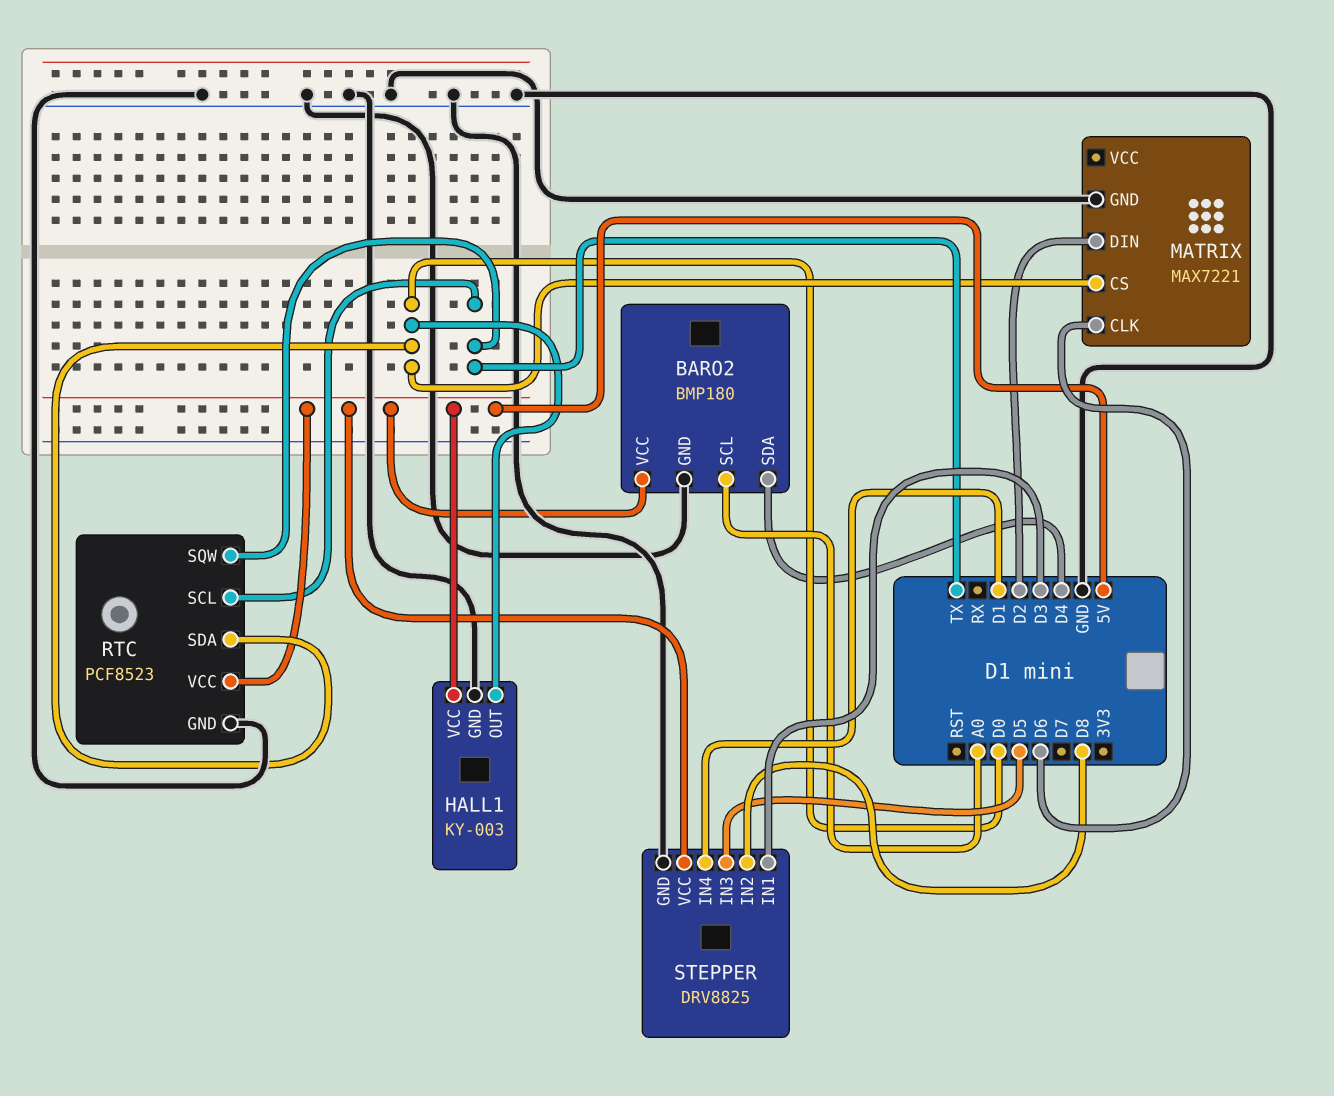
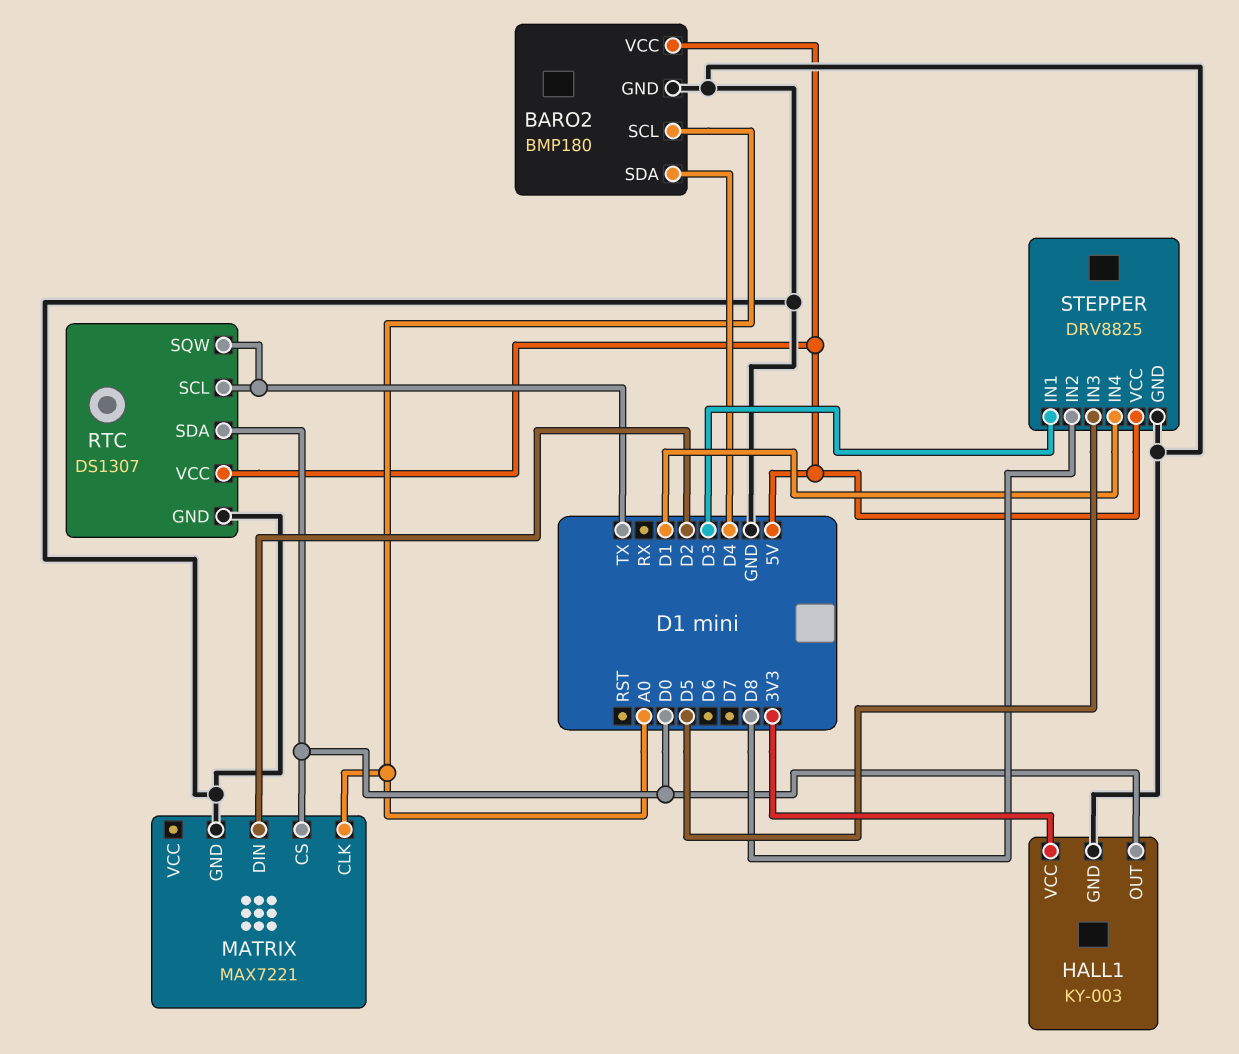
HALL1 pin VCC: 5V -> 3V3
MATRIX pin CLK: D6 -> A0
RTC: PCF8523 -> DS1307

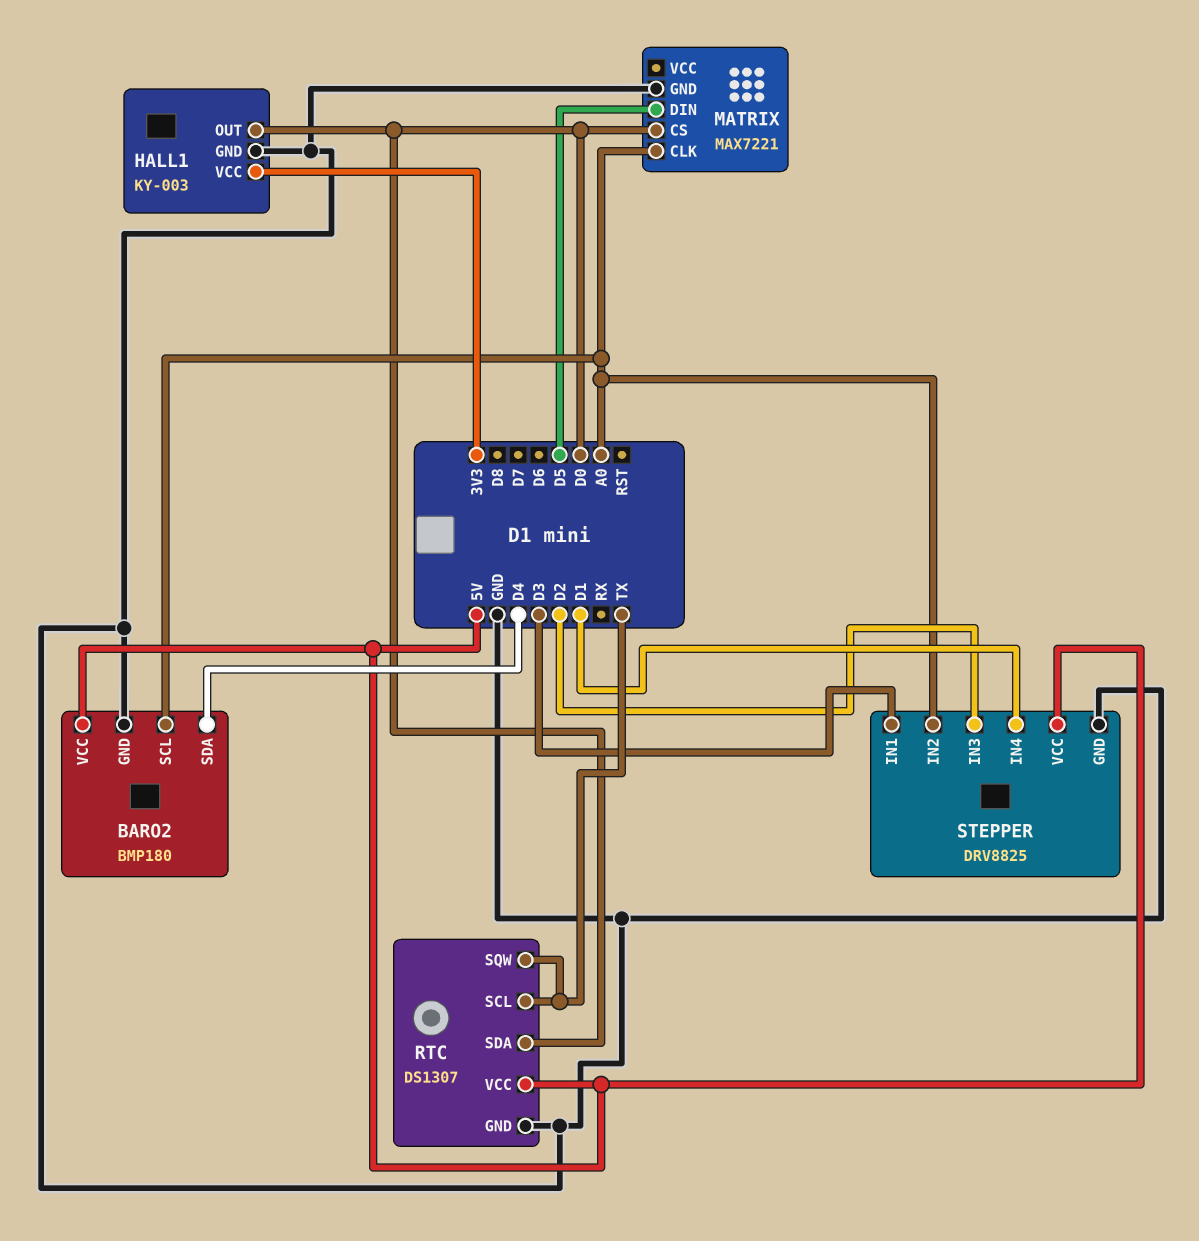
MATRIX pin DIN: D2 -> D5
STEPPER pin IN2: D8 -> A0
STEPPER pin IN3: D5 -> D2

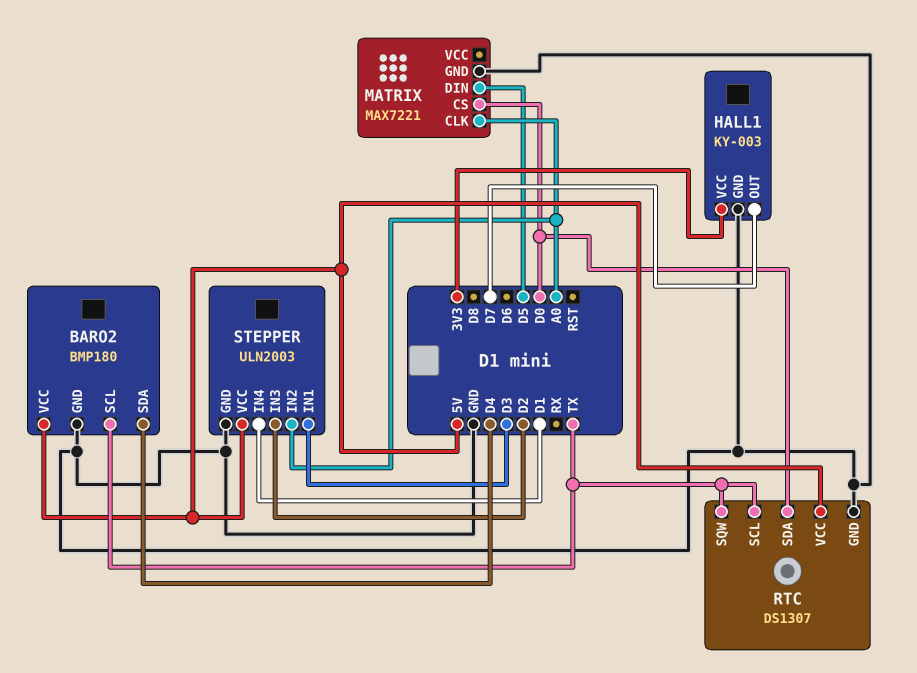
BARO2 pin SCL: A0 -> TX
HALL1 pin OUT: D0 -> D7
STEPPER: DRV8825 -> ULN2003

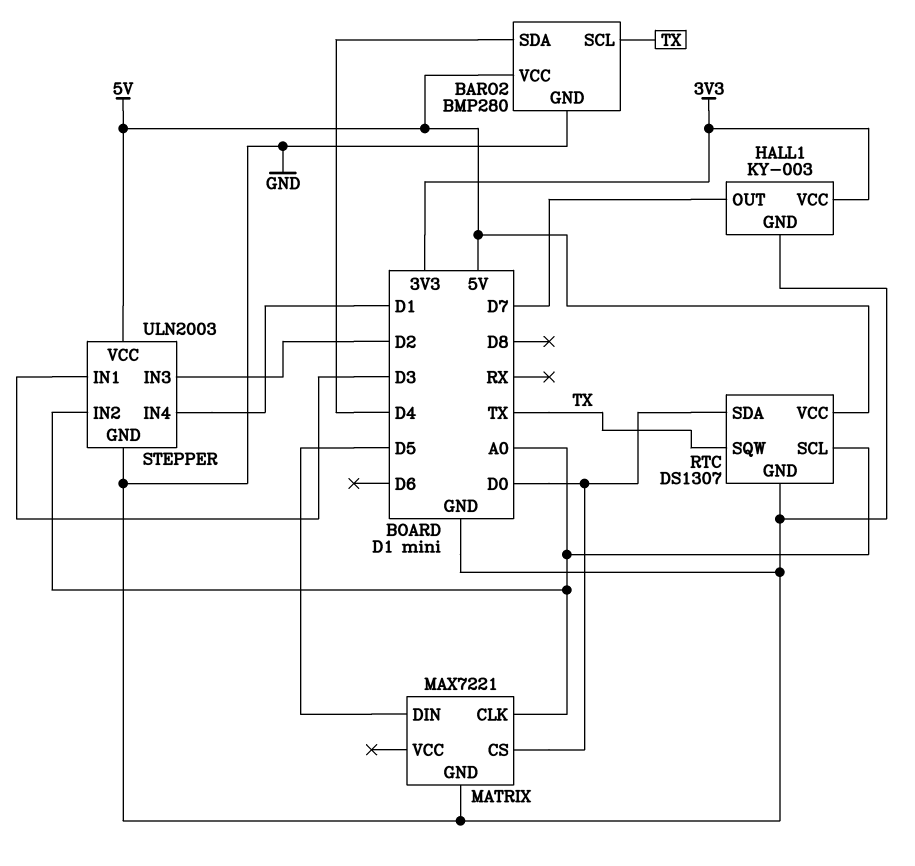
BARO2: BMP180 -> BMP280
RTC pin SCL: TX -> A0

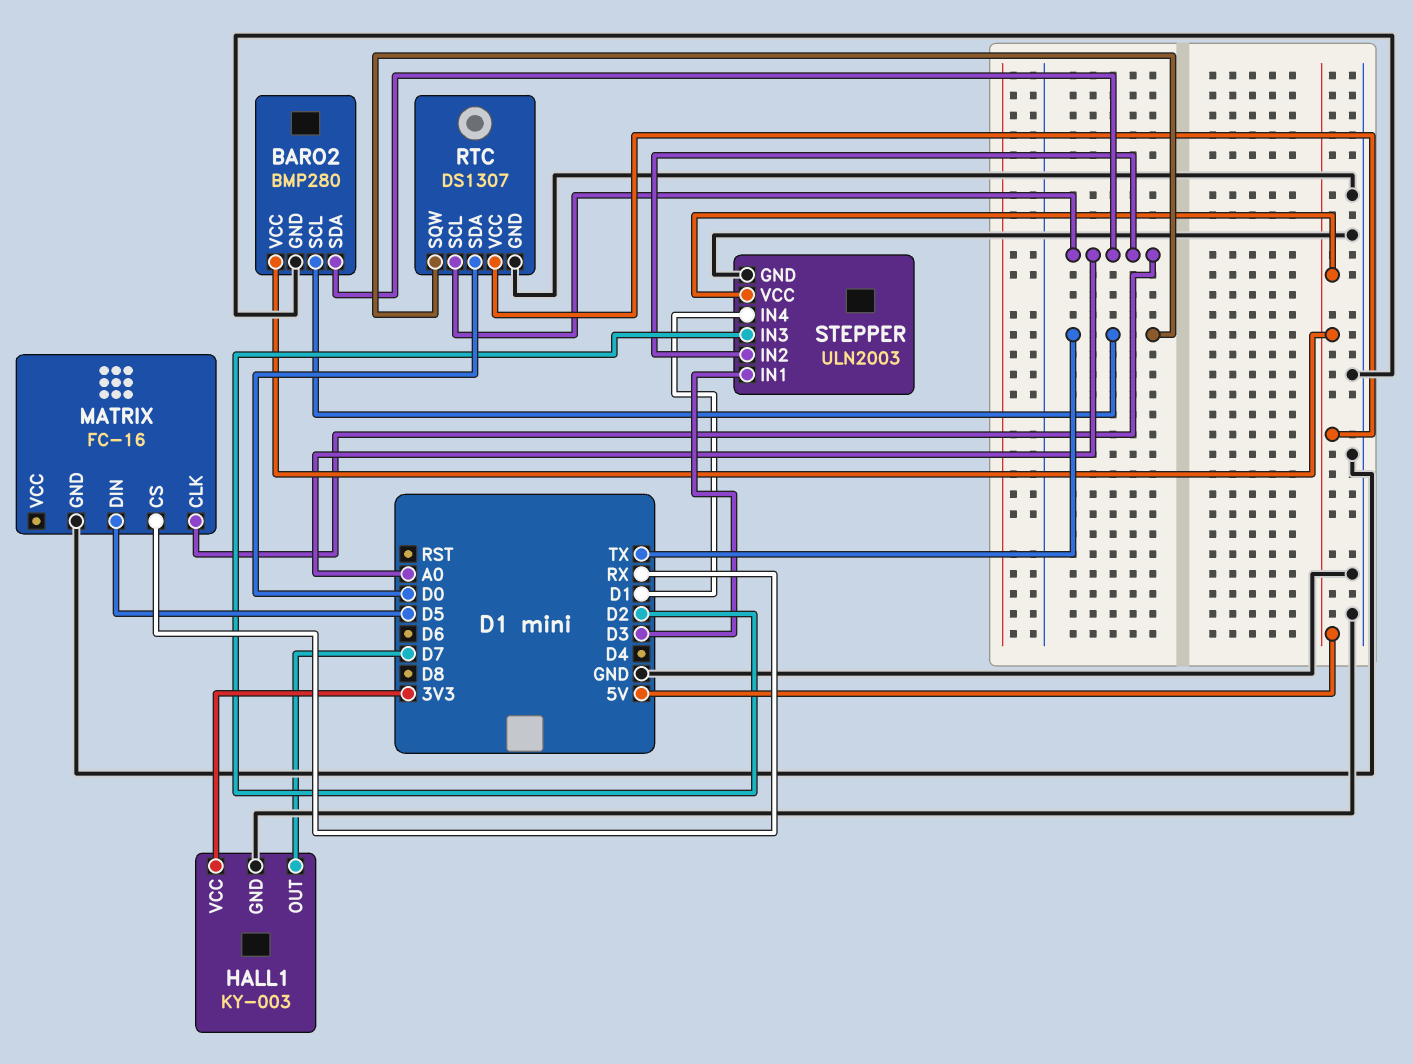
BARO2 pin SDA: D4 -> A0
MATRIX: MAX7221 -> FC-16
MATRIX pin CS: D0 -> RX

